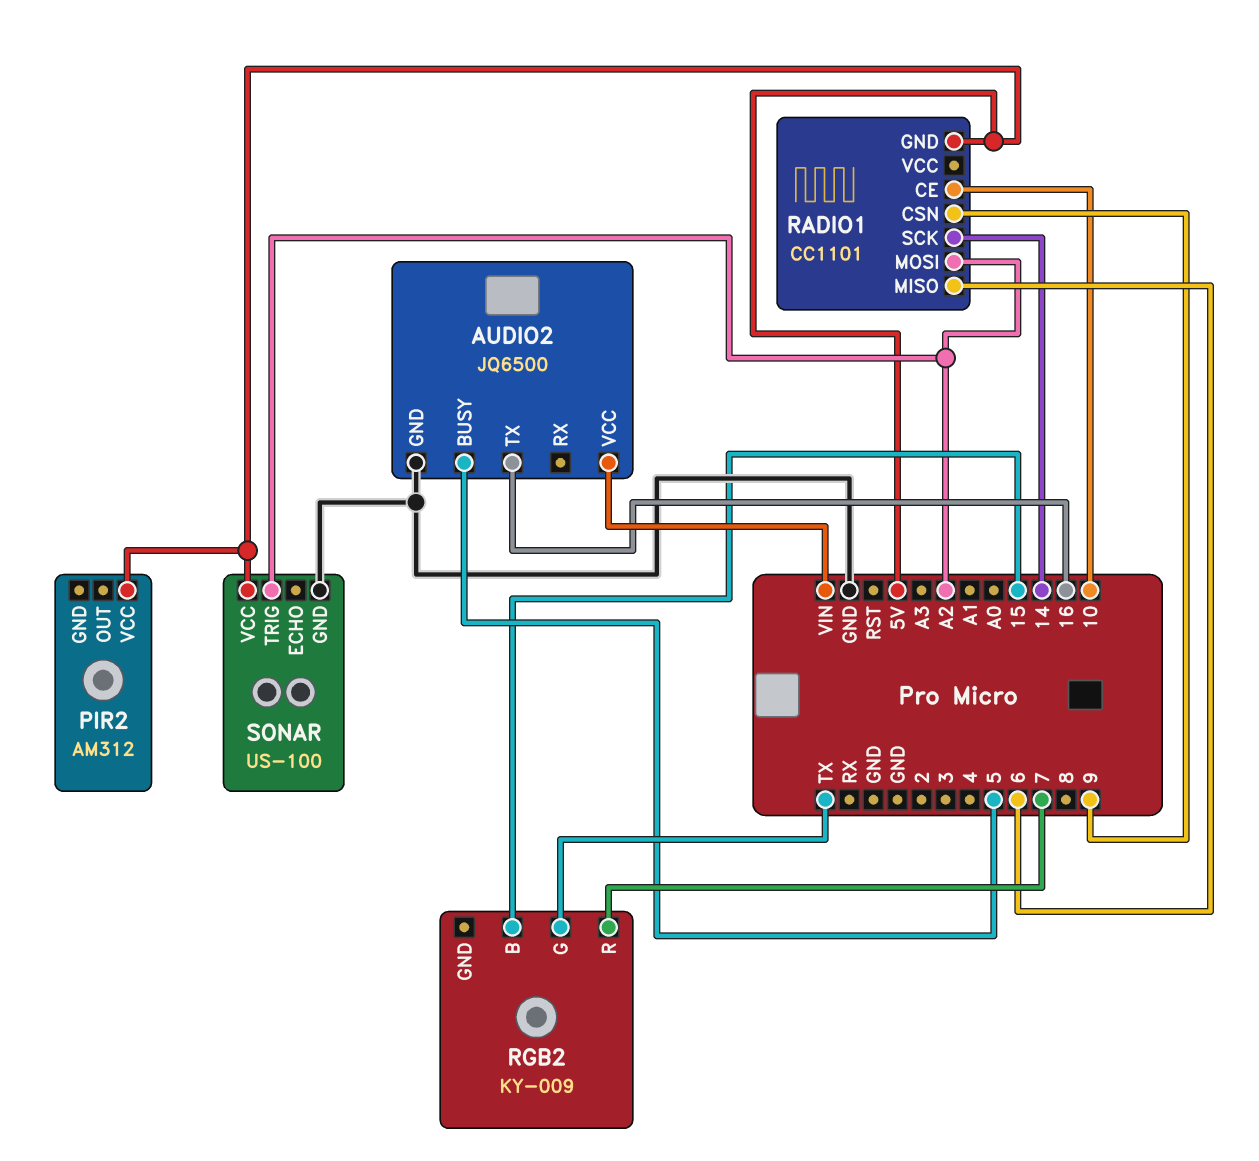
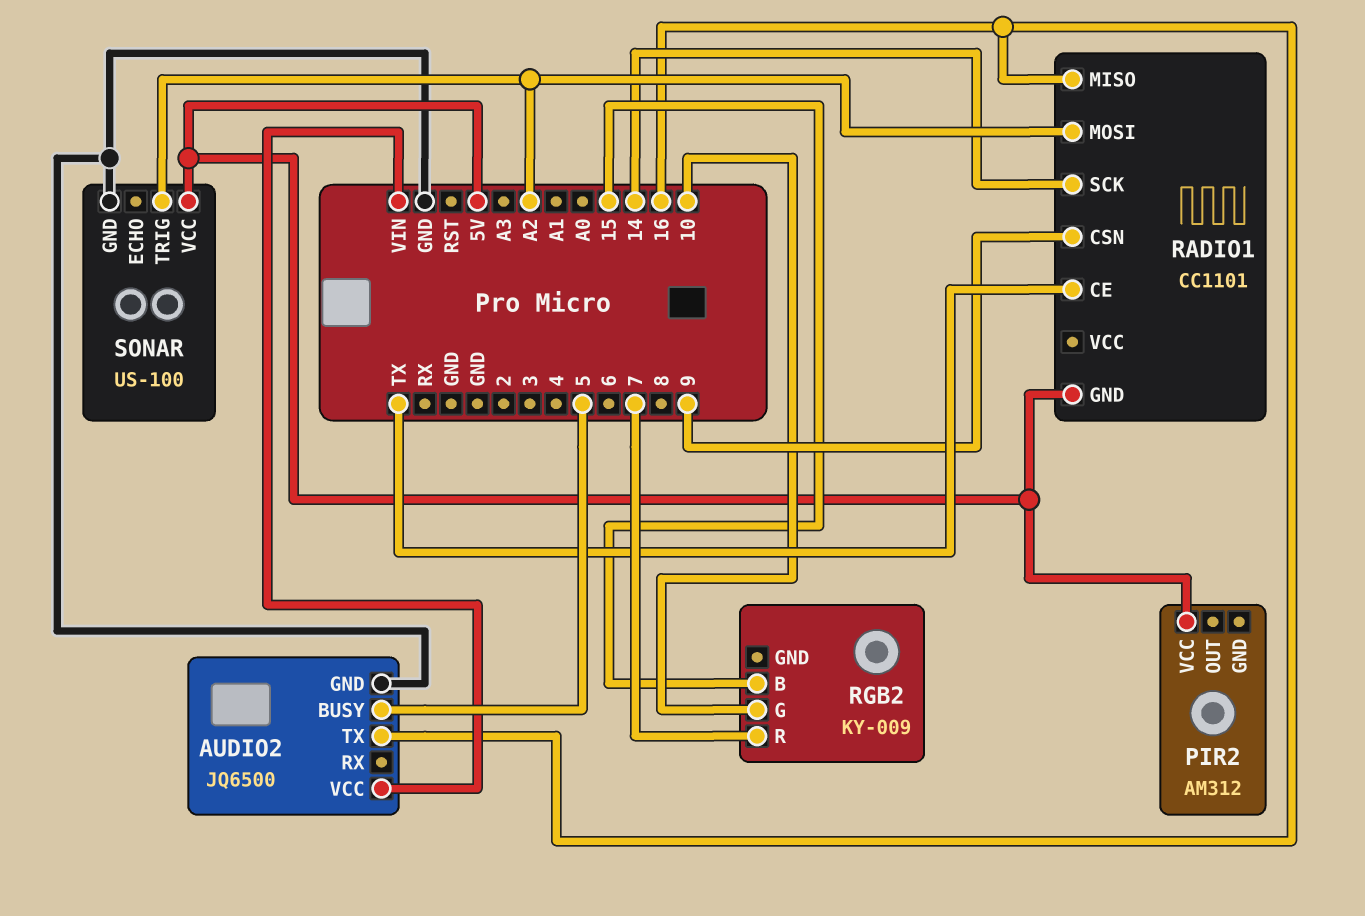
RADIO1 pin CE: 10 -> TX
RADIO1 pin MISO: 6 -> 16
RGB2 pin G: TX -> 10

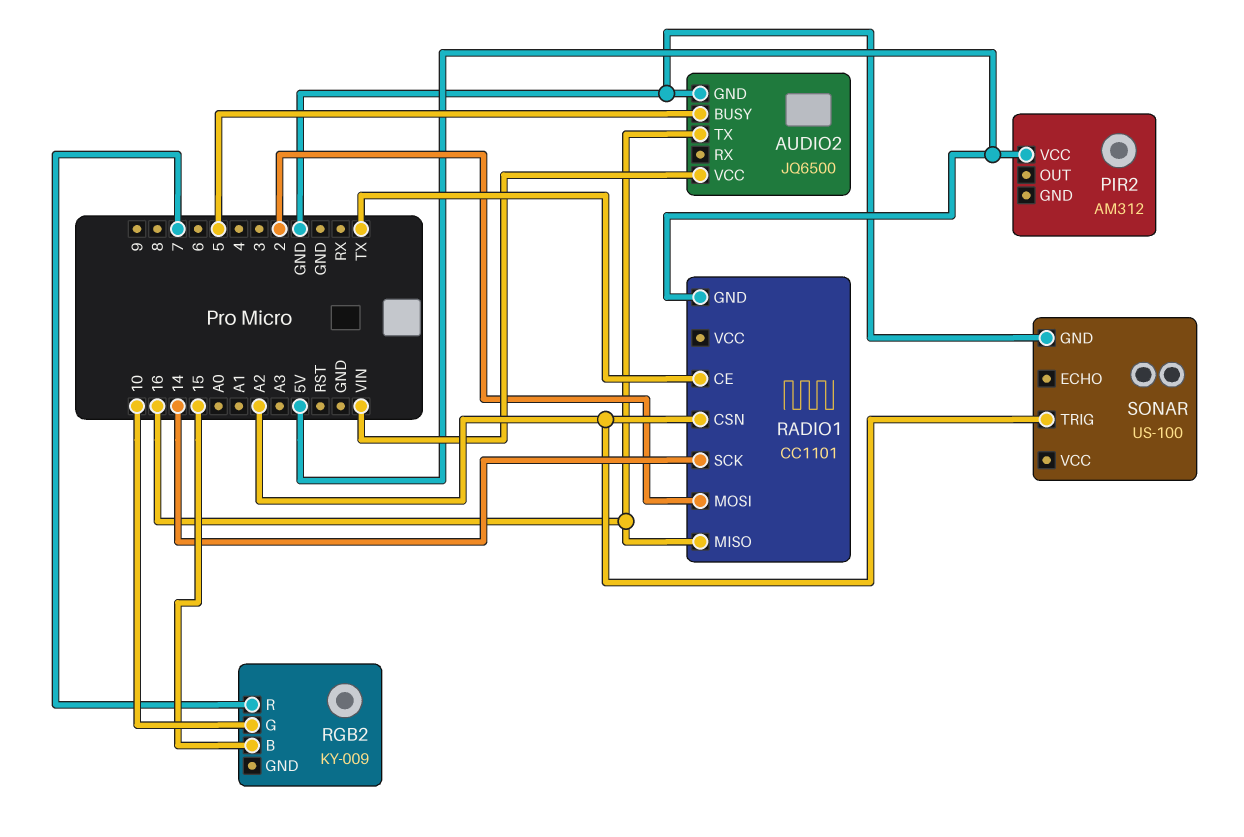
RADIO1 pin CSN: 9 -> A2
RADIO1 pin MOSI: A2 -> 2
SONAR pin VCC: 5V -> none

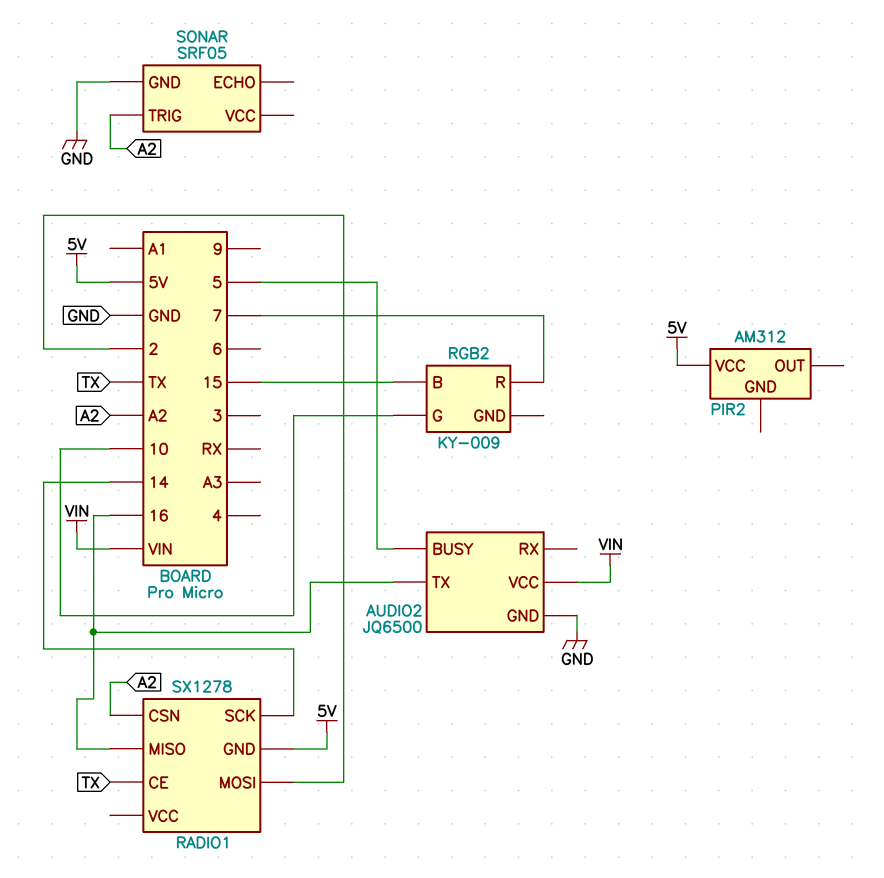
RADIO1: CC1101 -> SX1278
SONAR: US-100 -> SRF05

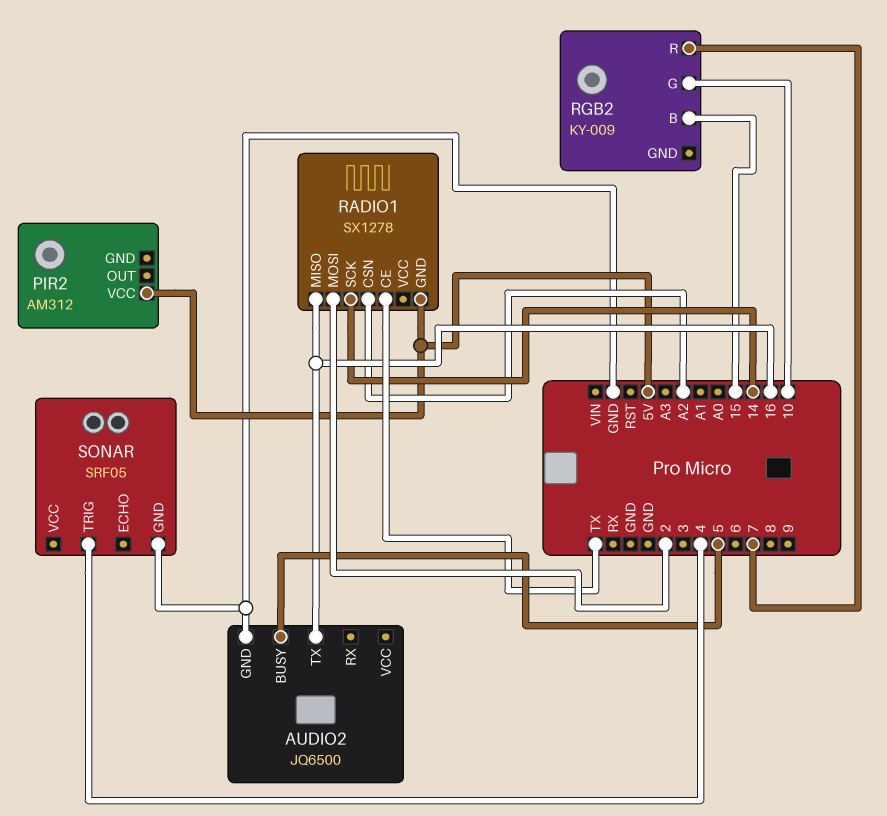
AUDIO2 pin VCC: VIN -> none
SONAR pin TRIG: A2 -> 4

